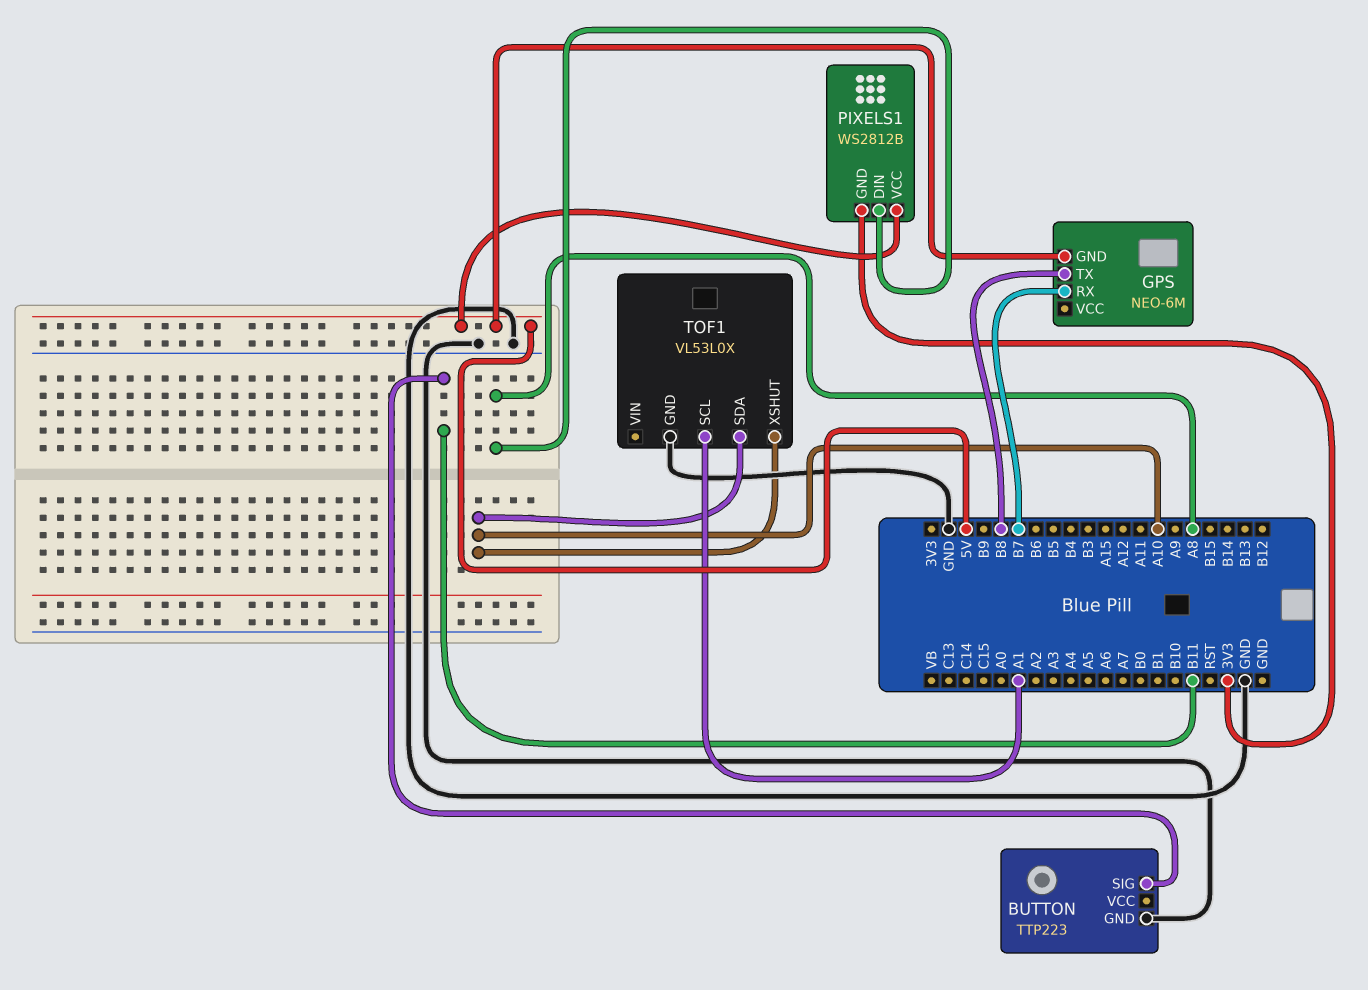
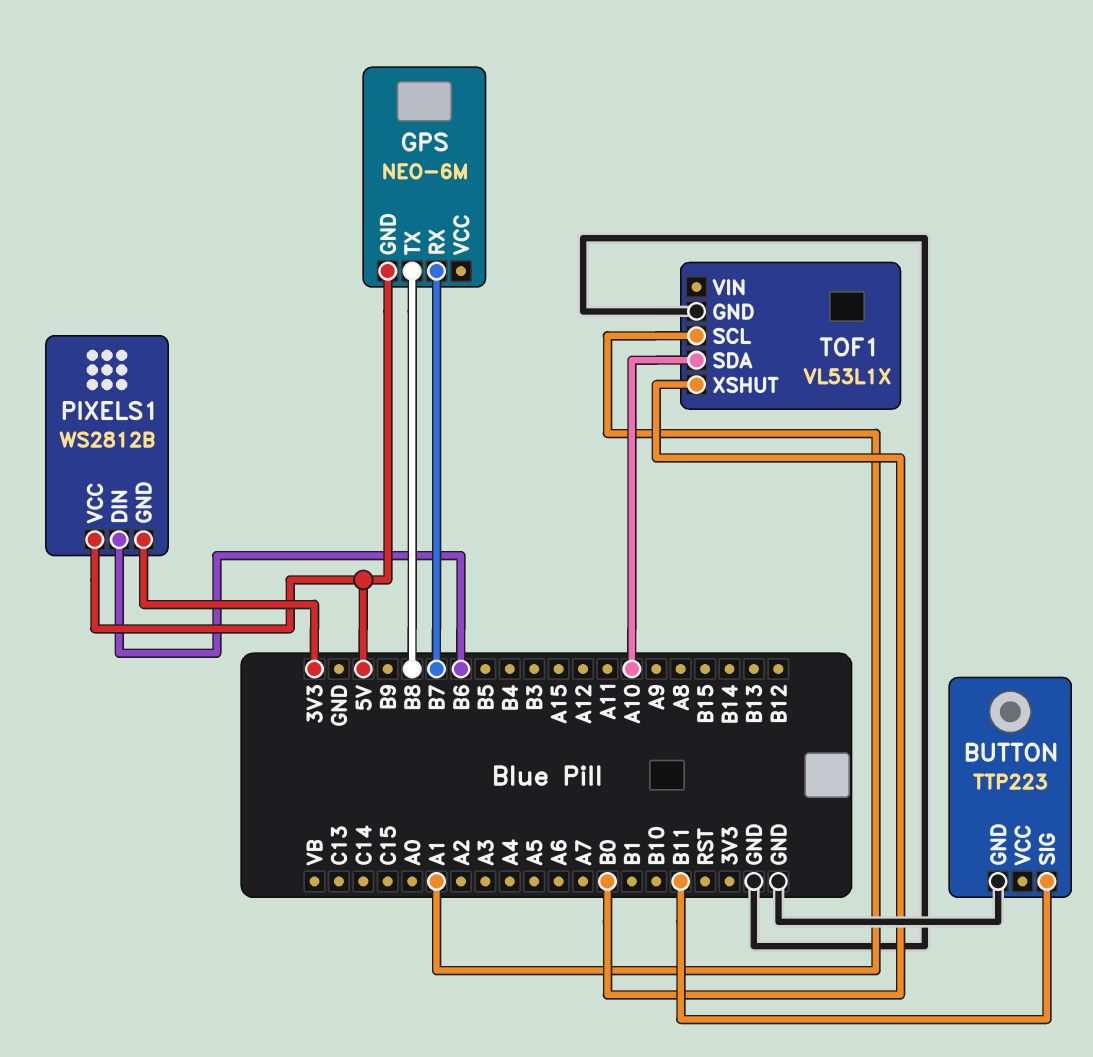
PIXELS1 pin DIN: A8 -> B6
TOF1: VL53L0X -> VL53L1X
TOF1 pin XSHUT: A10 -> B0

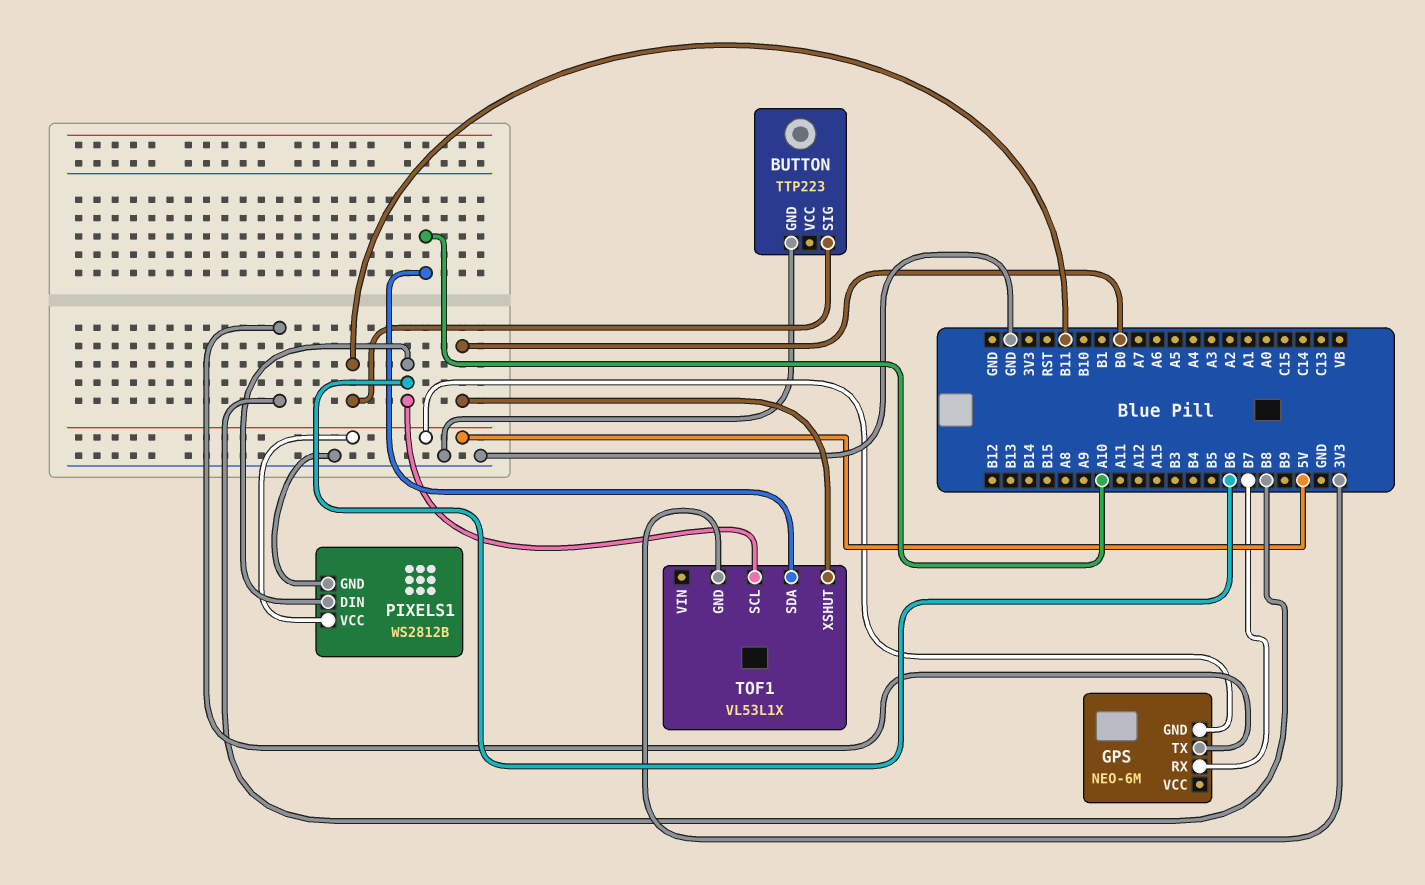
PIXELS1 pin GND: 3V3 -> GND
TOF1 pin GND: GND -> 3V3
TOF1 pin SCL: A1 -> B6

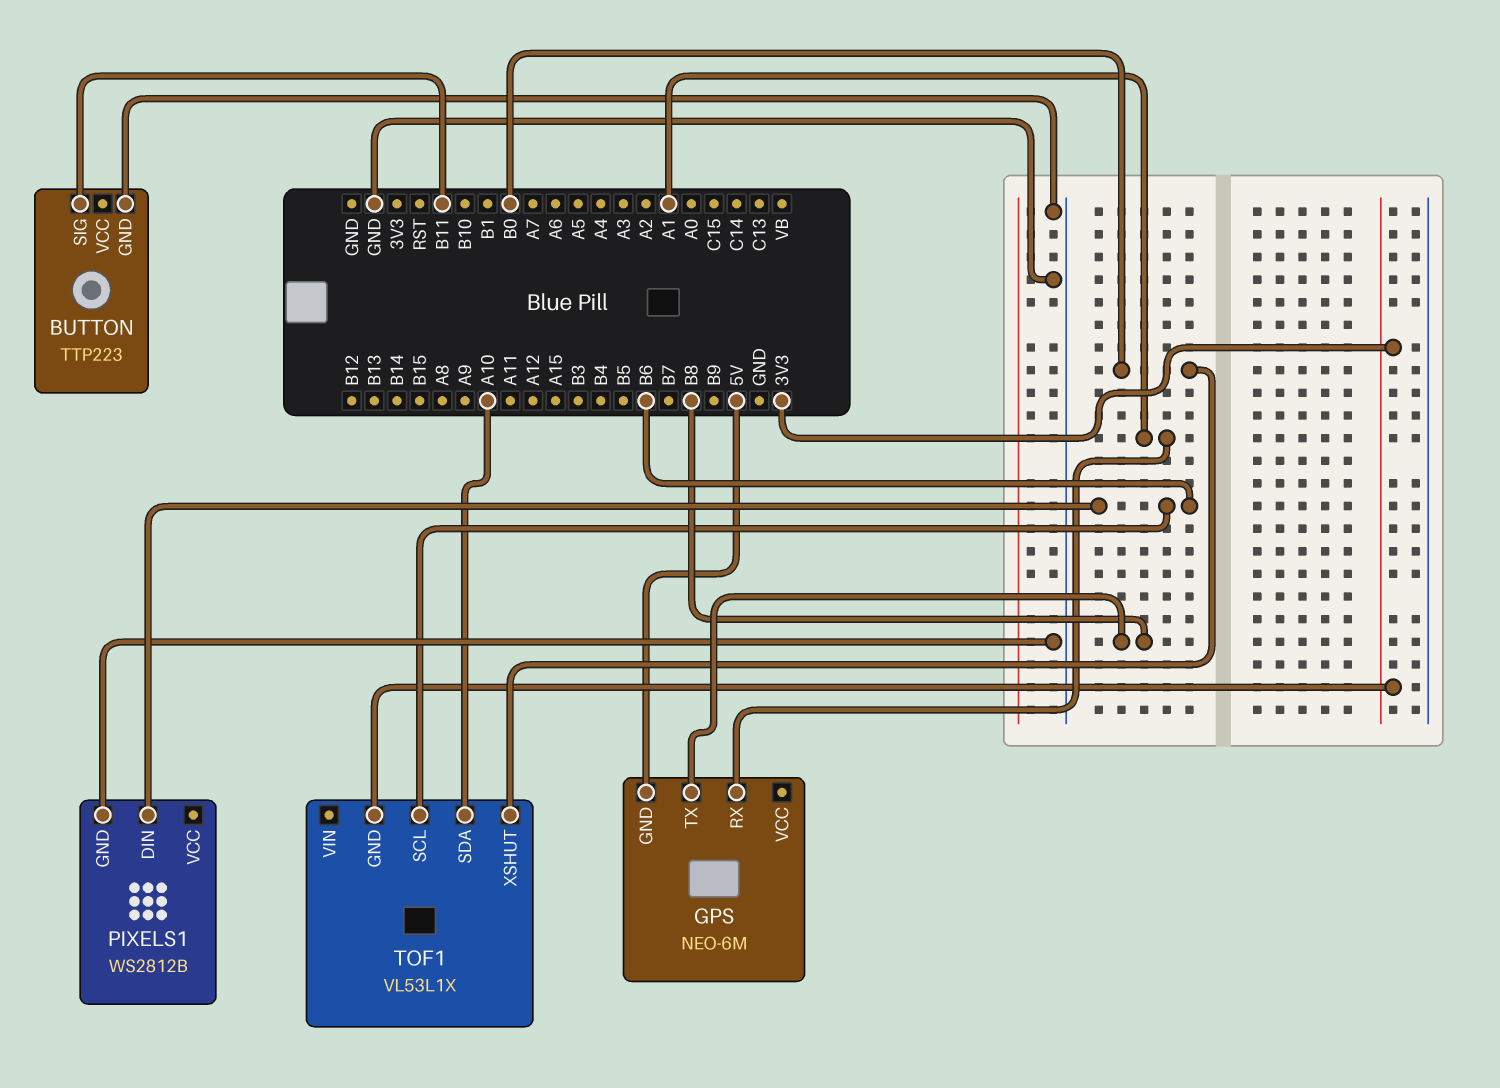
GPS pin RX: B7 -> A1
PIXELS1 pin VCC: 5V -> none

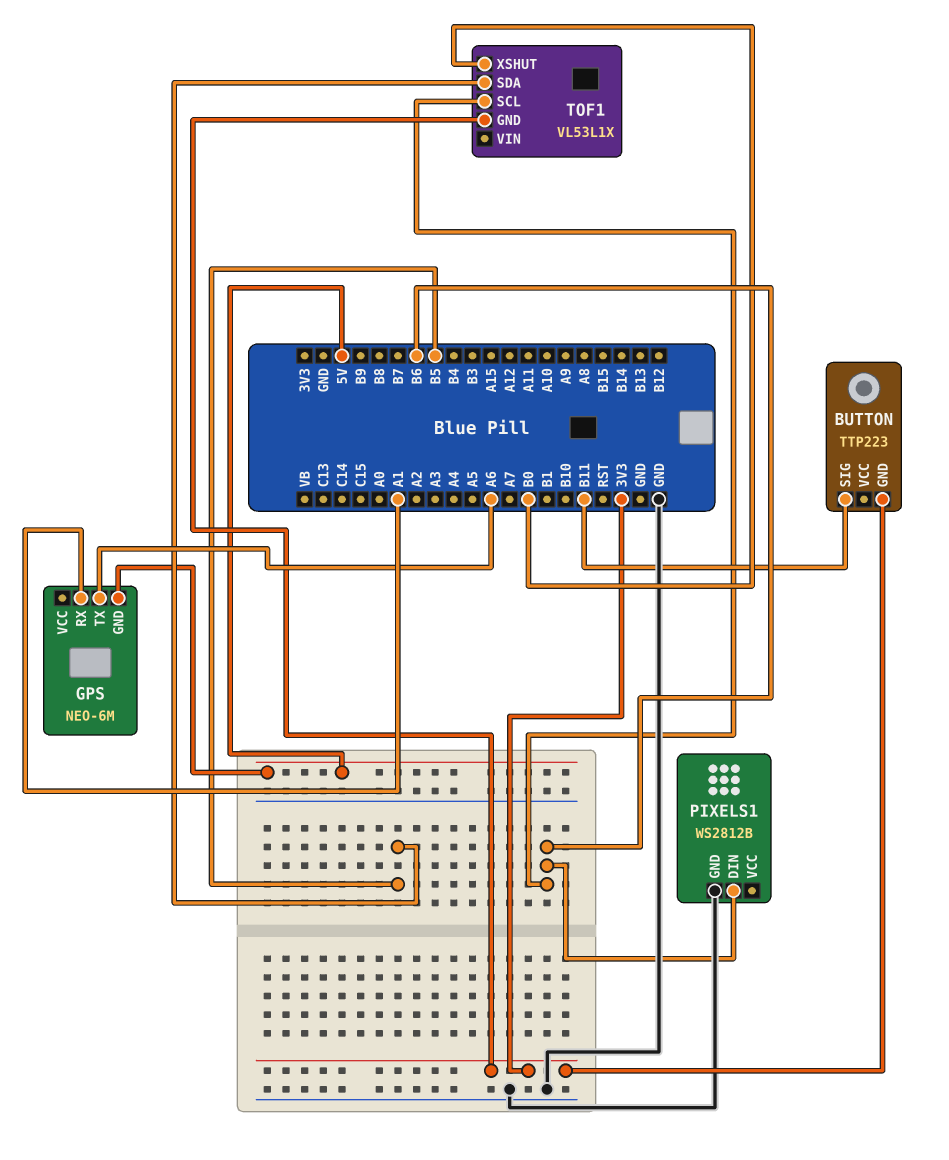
BUTTON pin GND: GND -> 3V3
GPS pin TX: B8 -> A6
TOF1 pin SDA: A10 -> B5

